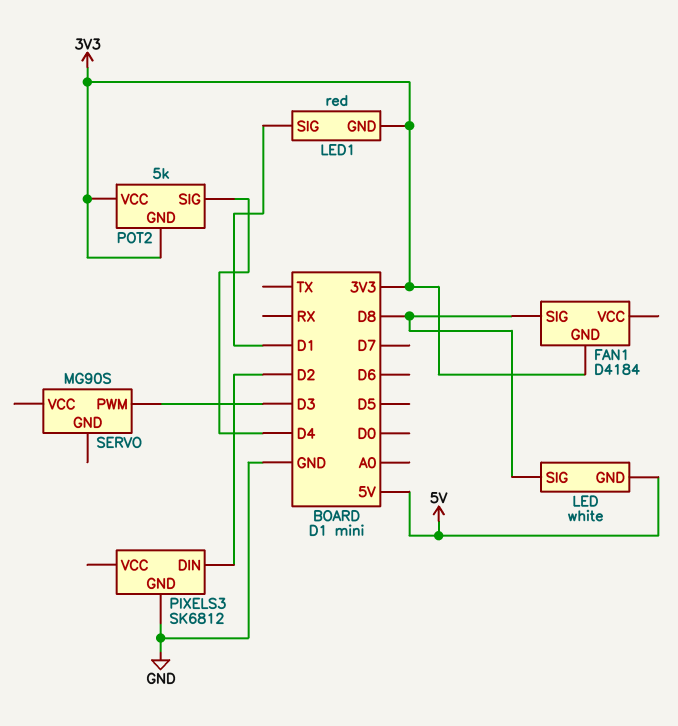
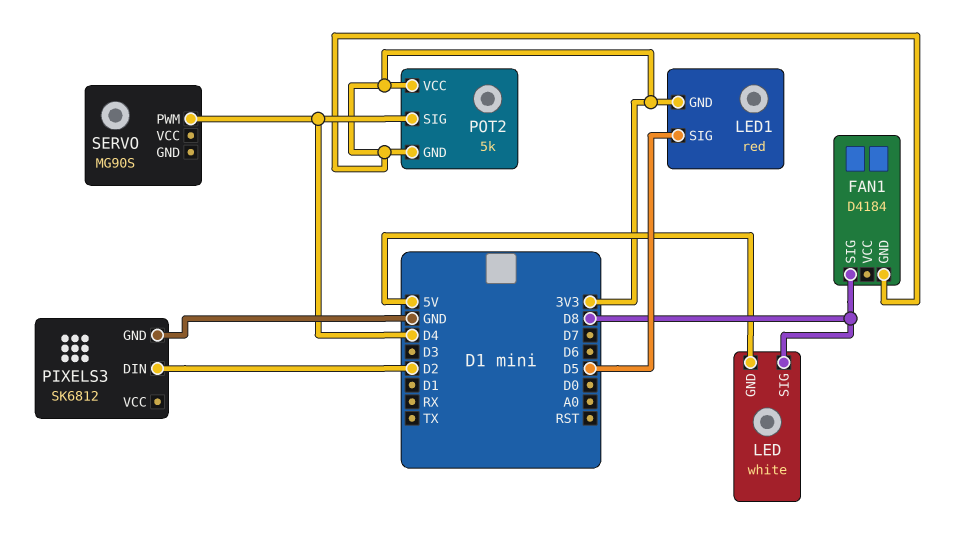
LED1 pin SIG: D1 -> D5
SERVO pin PWM: D3 -> D4

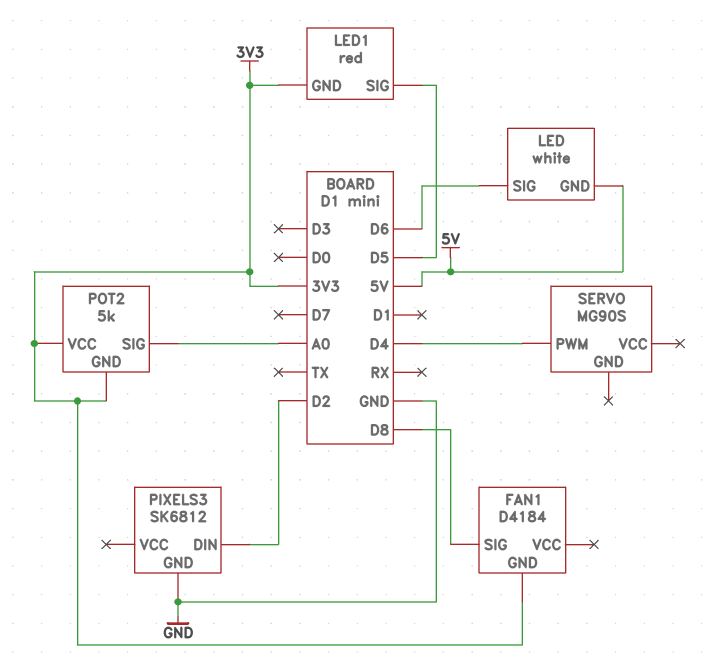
LED pin SIG: D8 -> D6
POT2 pin SIG: D4 -> A0

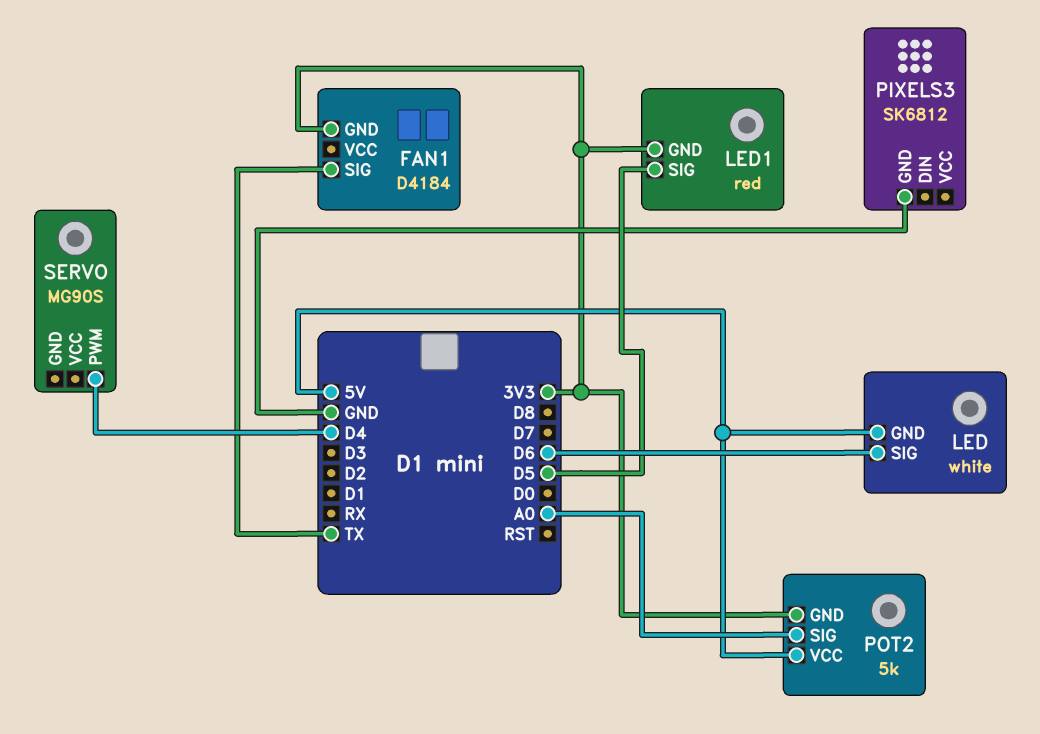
FAN1 pin SIG: D8 -> TX
PIXELS3 pin DIN: D2 -> none
POT2 pin VCC: 3V3 -> 5V

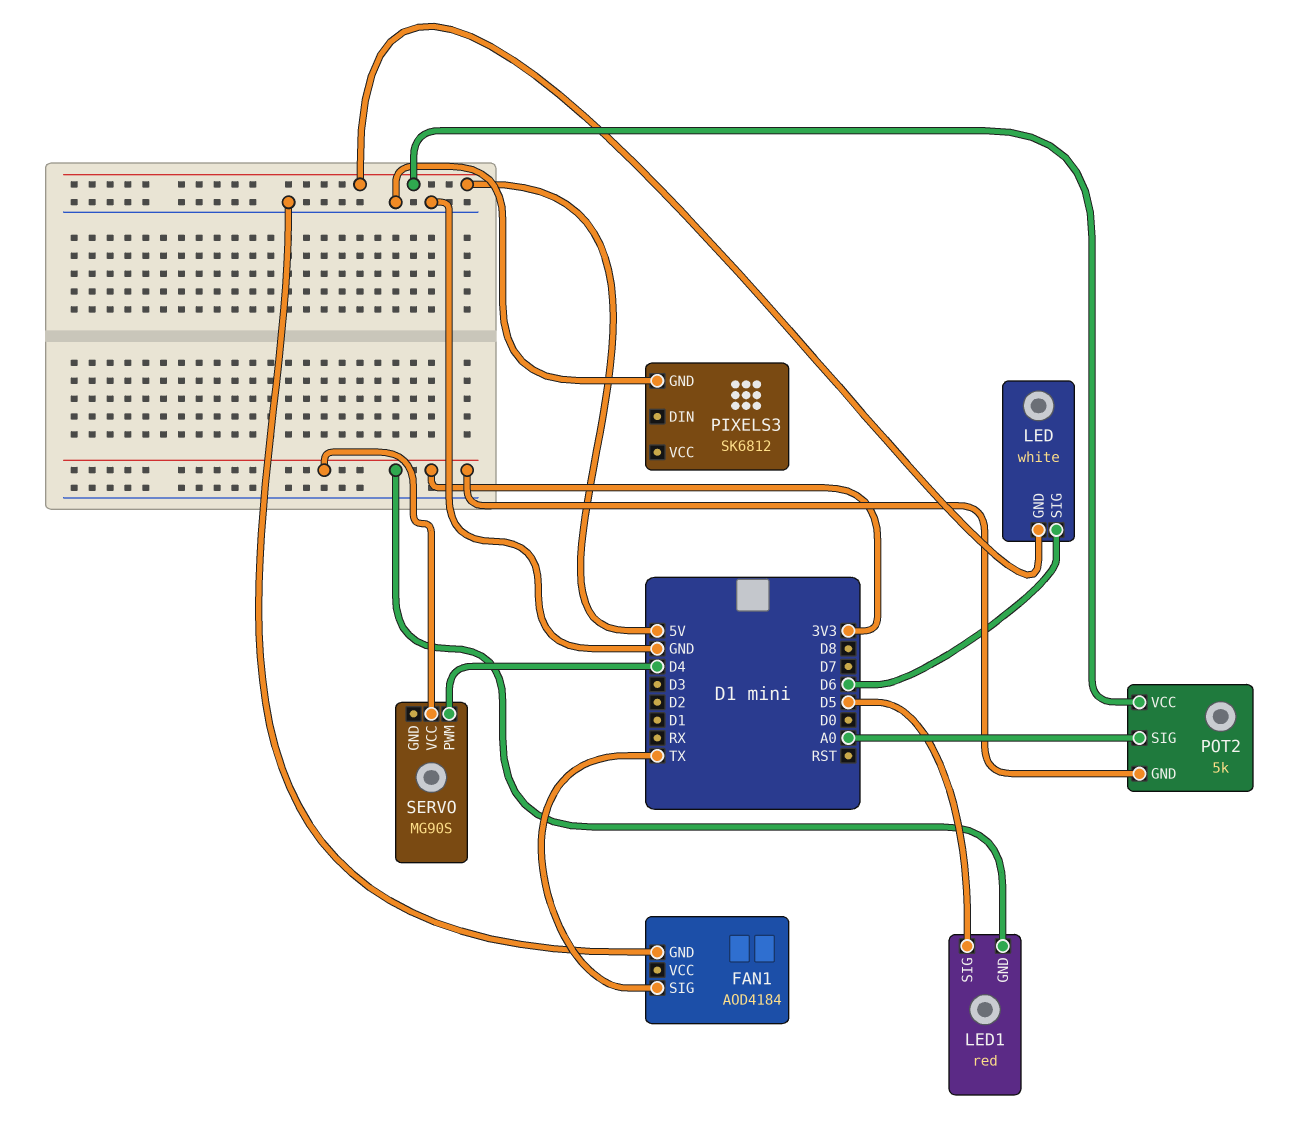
FAN1: D4184 -> AOD4184
FAN1 pin GND: 3V3 -> GND
SERVO pin VCC: none -> 3V3

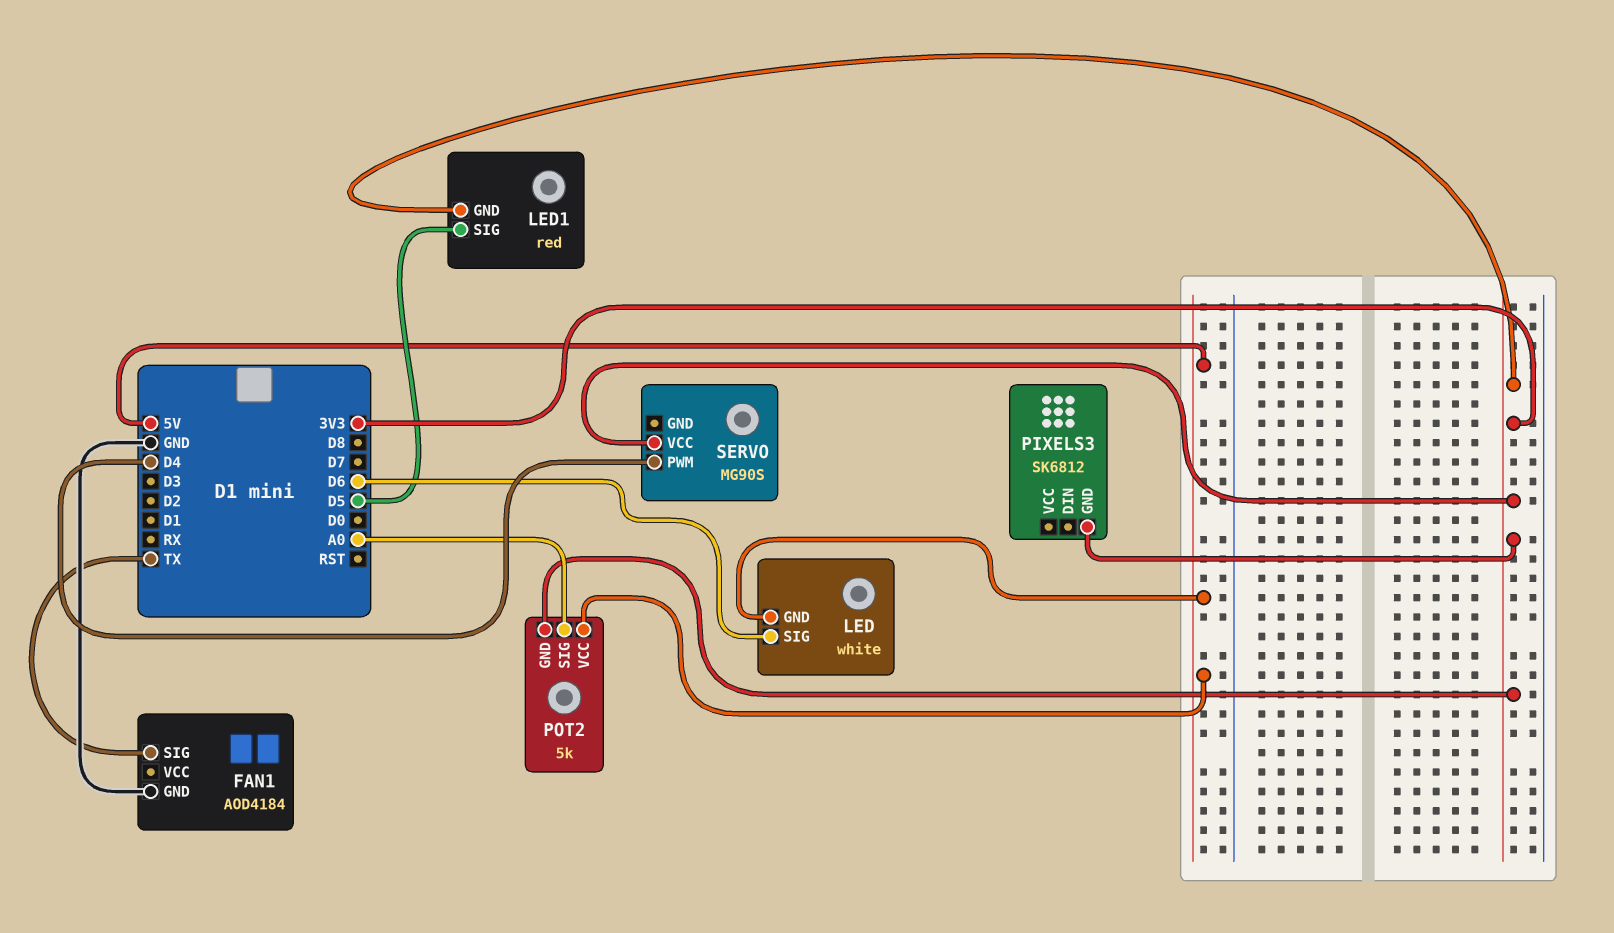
PIXELS3 pin GND: GND -> 3V3

